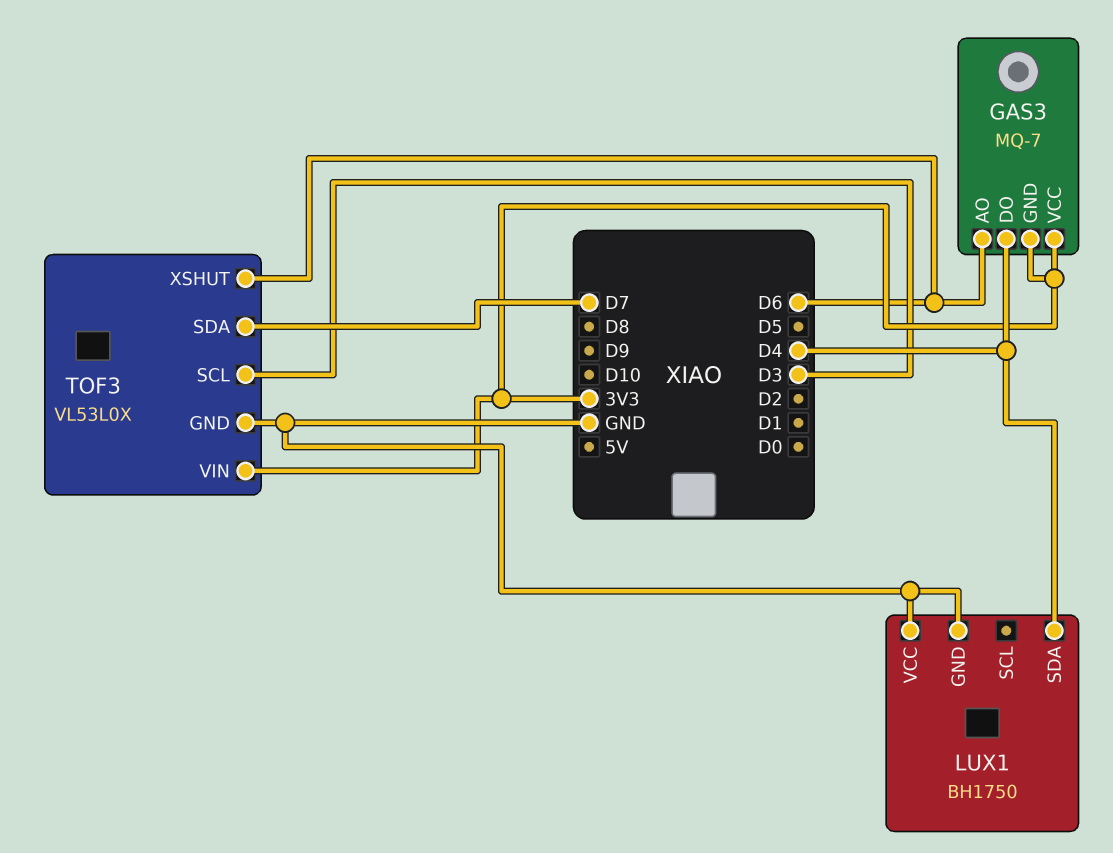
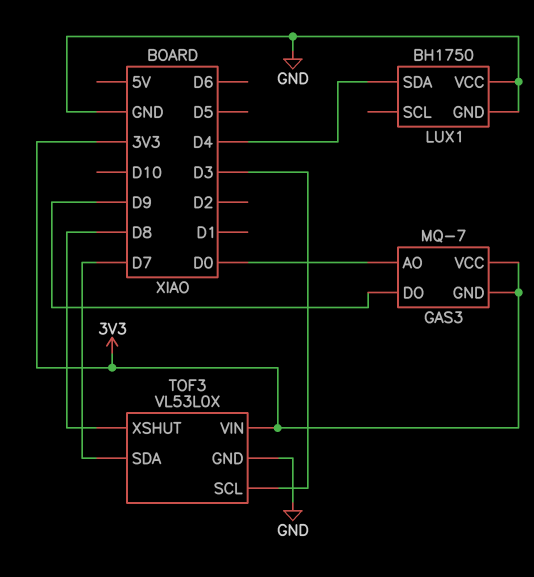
GAS3 pin AO: D6 -> D0
GAS3 pin DO: D4 -> D9
TOF3 pin XSHUT: D6 -> D8

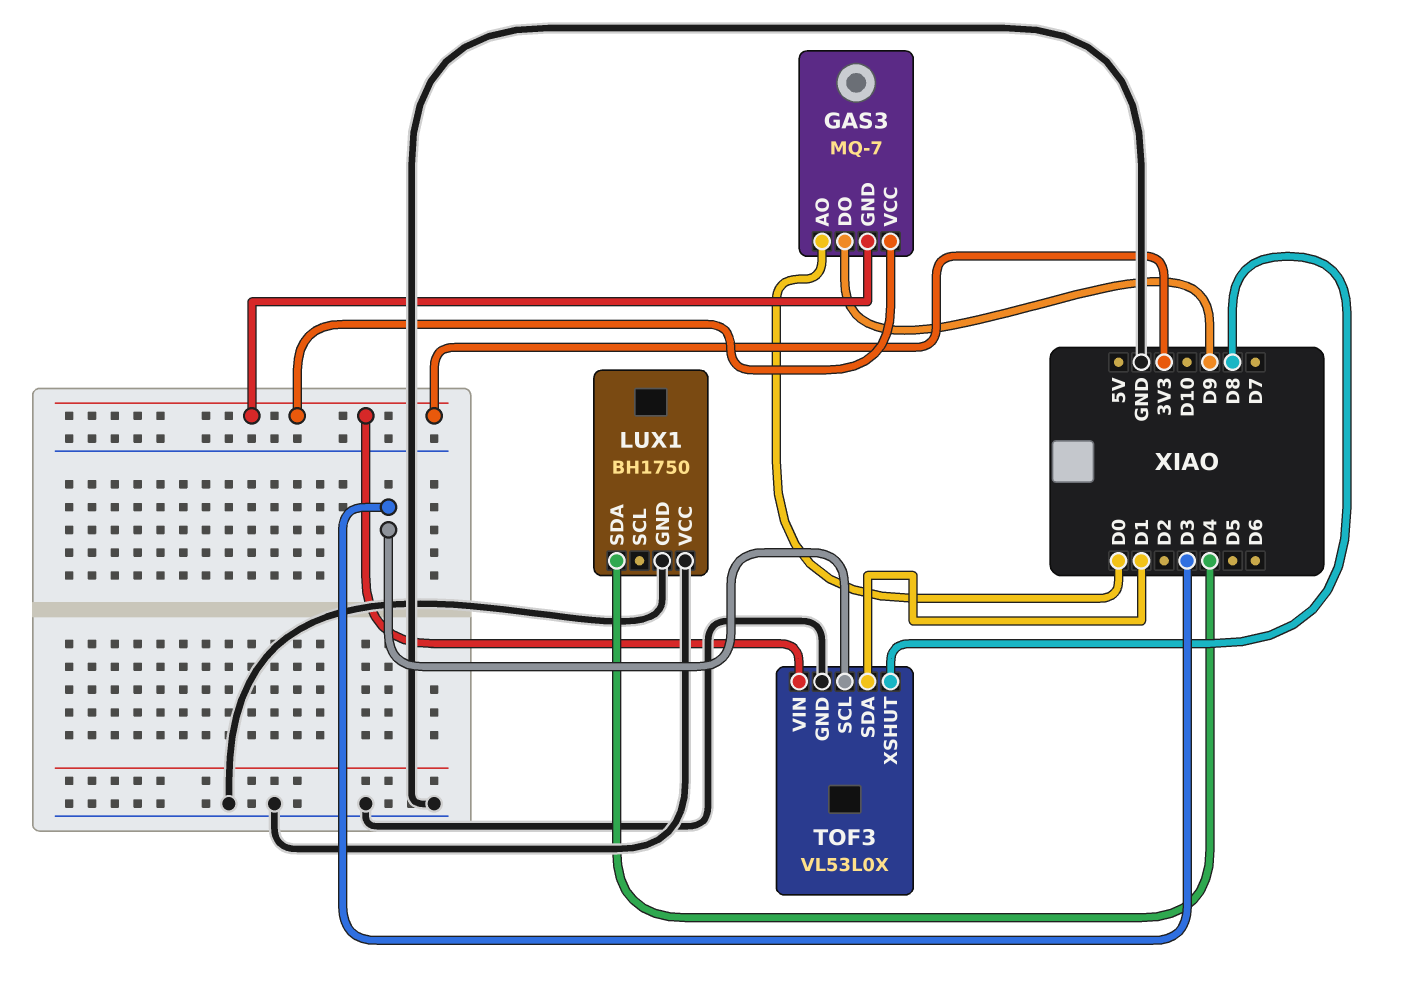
TOF3 pin SDA: D7 -> D1

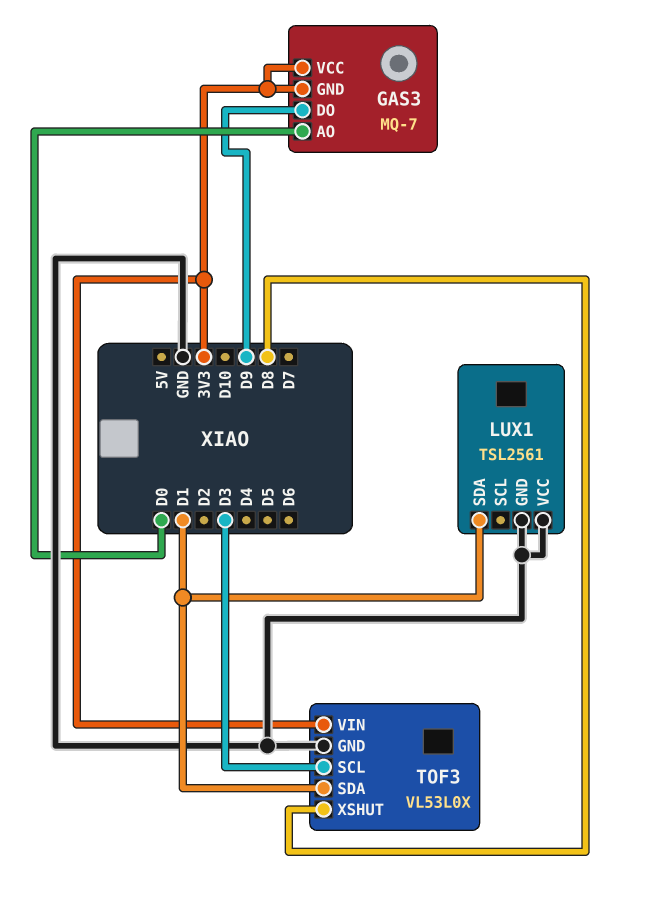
LUX1: BH1750 -> TSL2561
LUX1 pin SDA: D4 -> D1

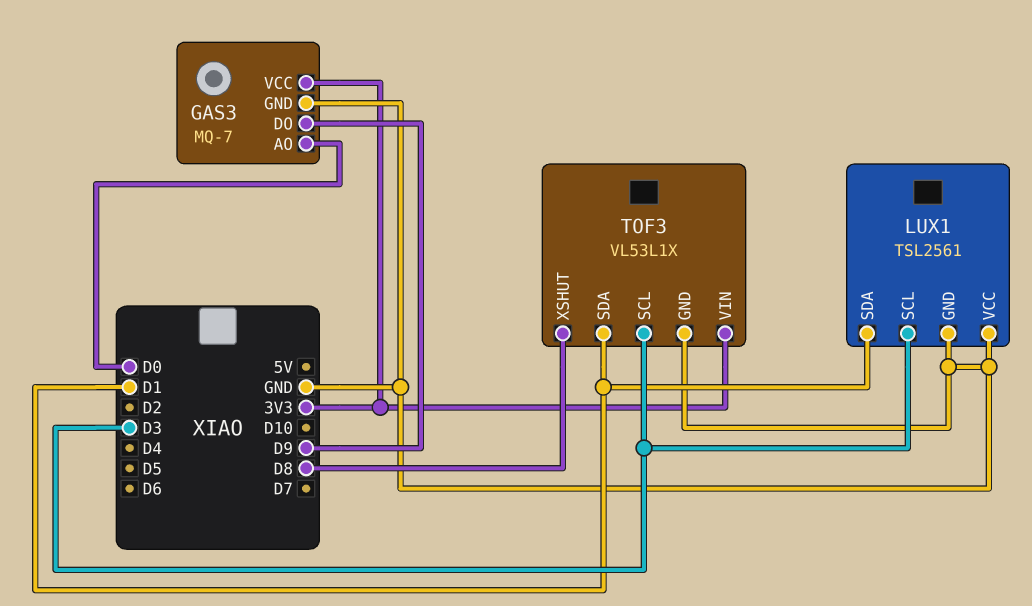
GAS3 pin GND: 3V3 -> GND
LUX1 pin SCL: none -> D3
TOF3: VL53L0X -> VL53L1X

